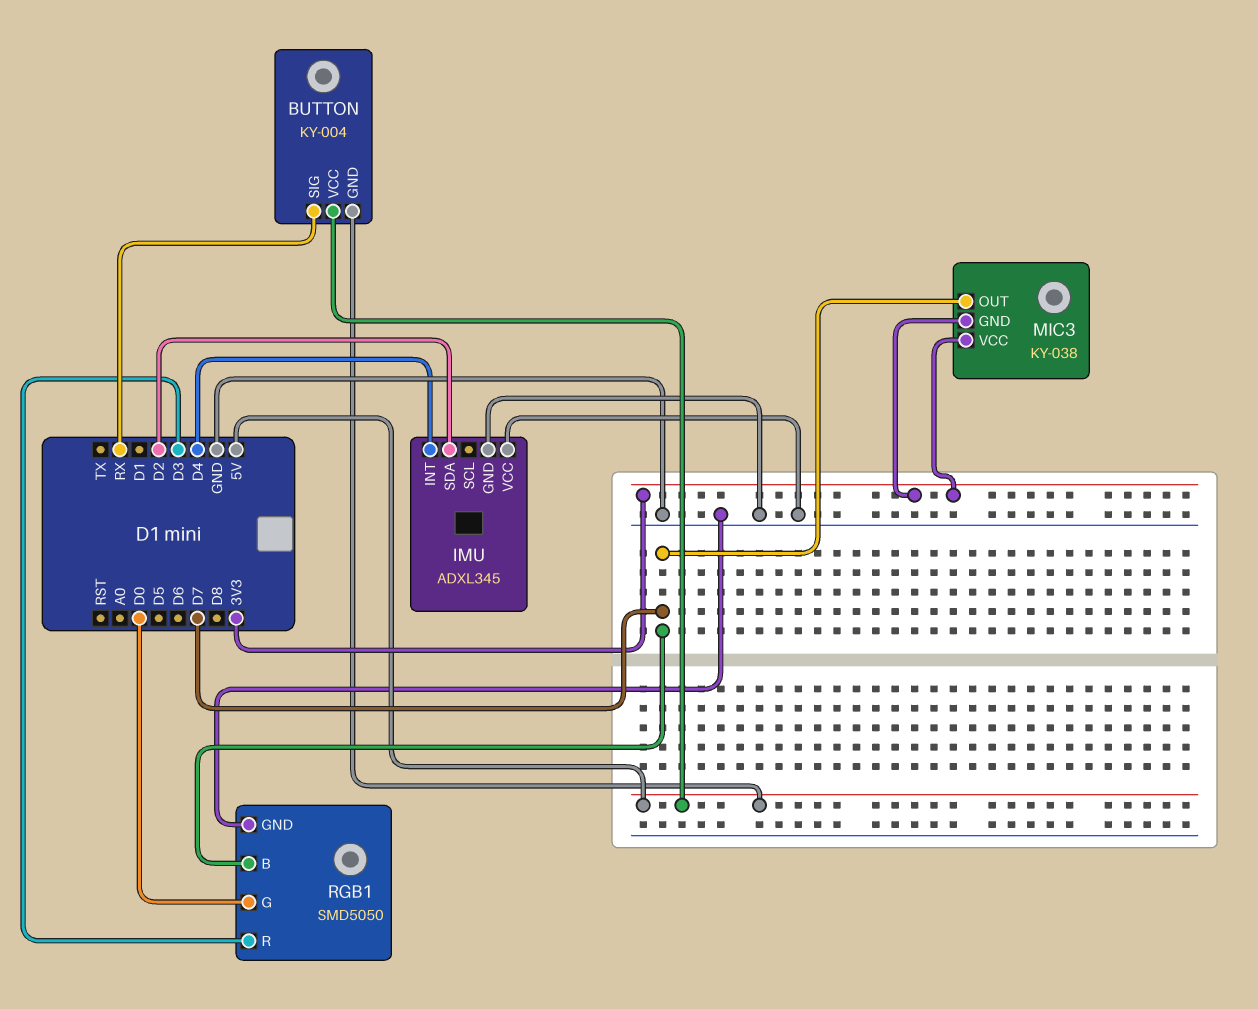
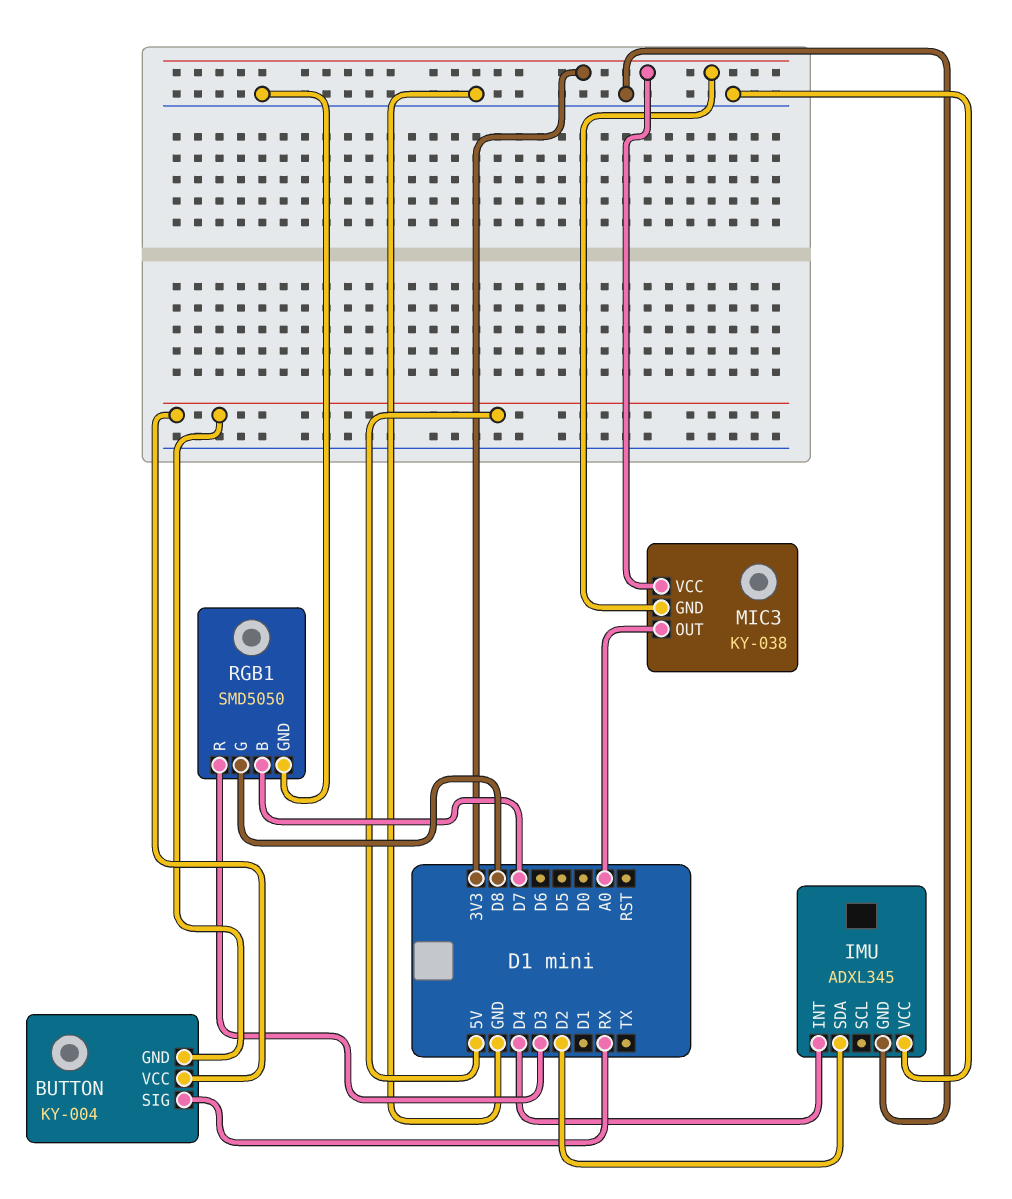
MIC3 pin OUT: D7 -> A0
RGB1 pin G: D0 -> D8

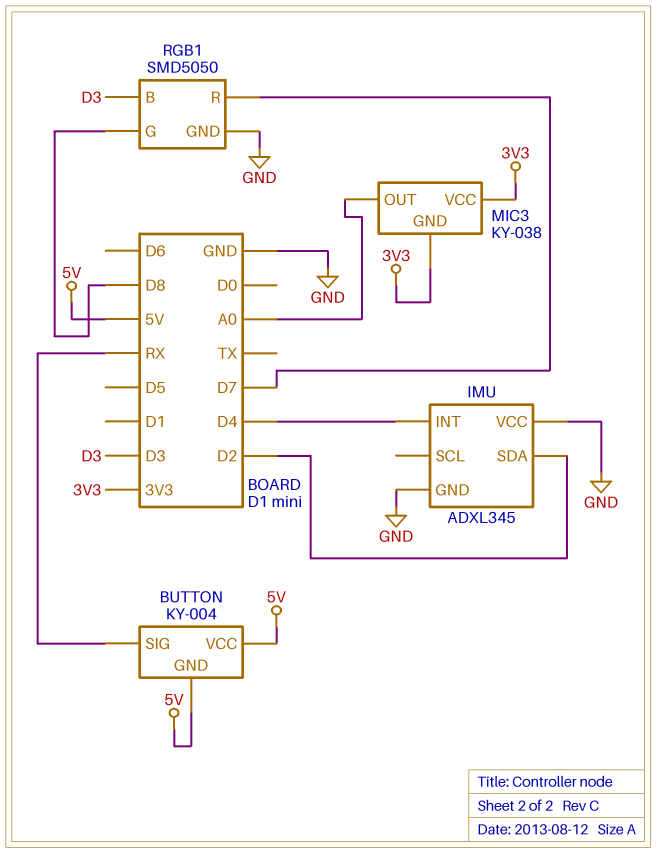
RGB1 pin B: D7 -> D3
RGB1 pin R: D3 -> D7

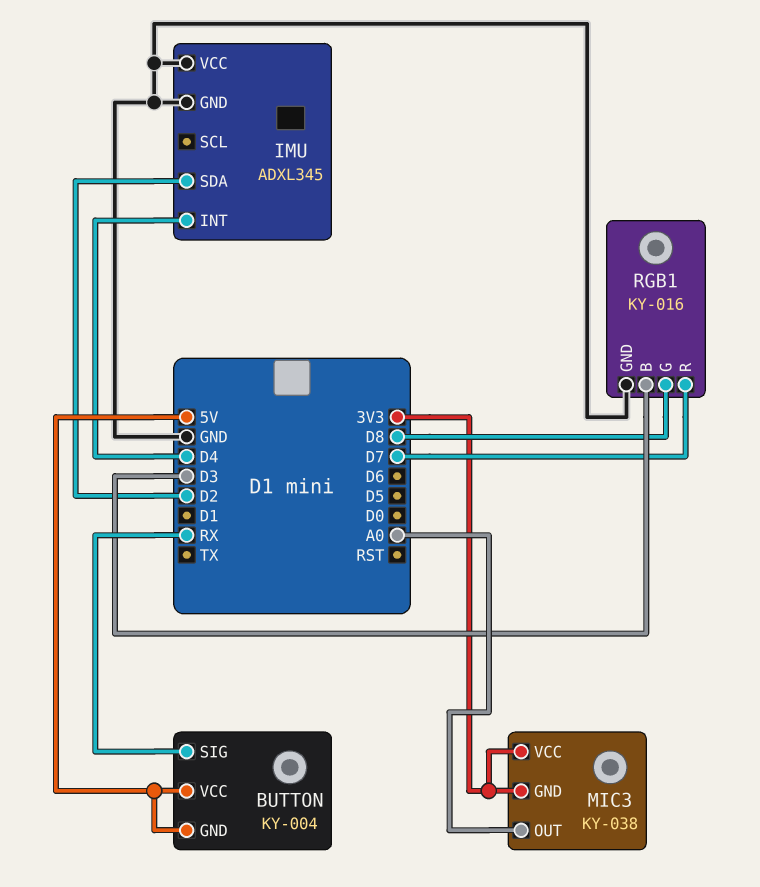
RGB1: SMD5050 -> KY-016

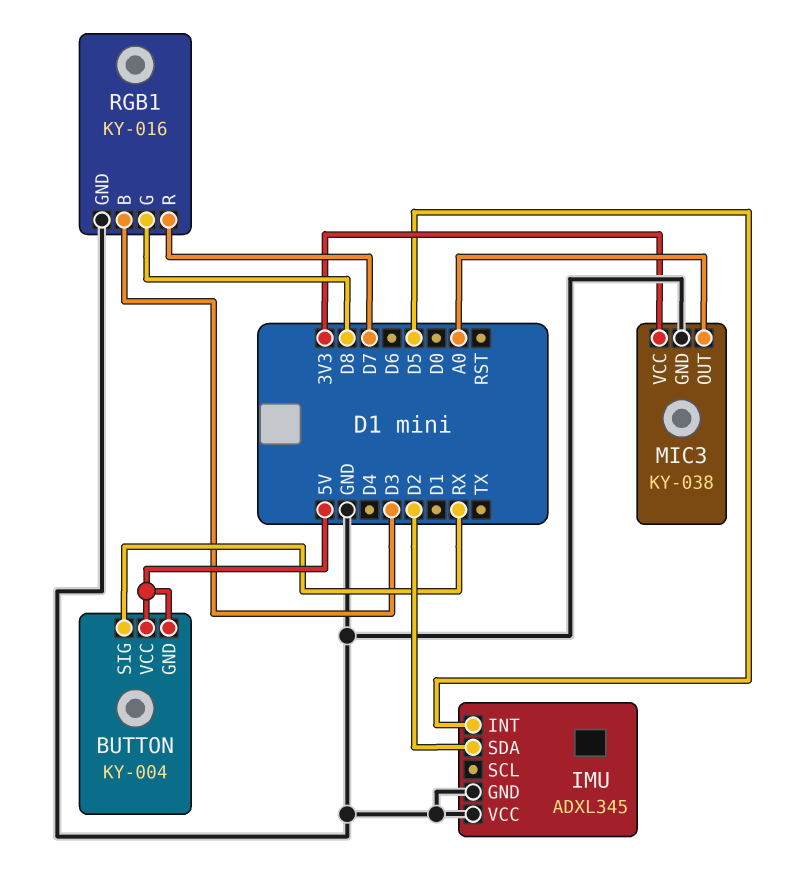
IMU pin INT: D4 -> D5
MIC3 pin GND: 3V3 -> GND

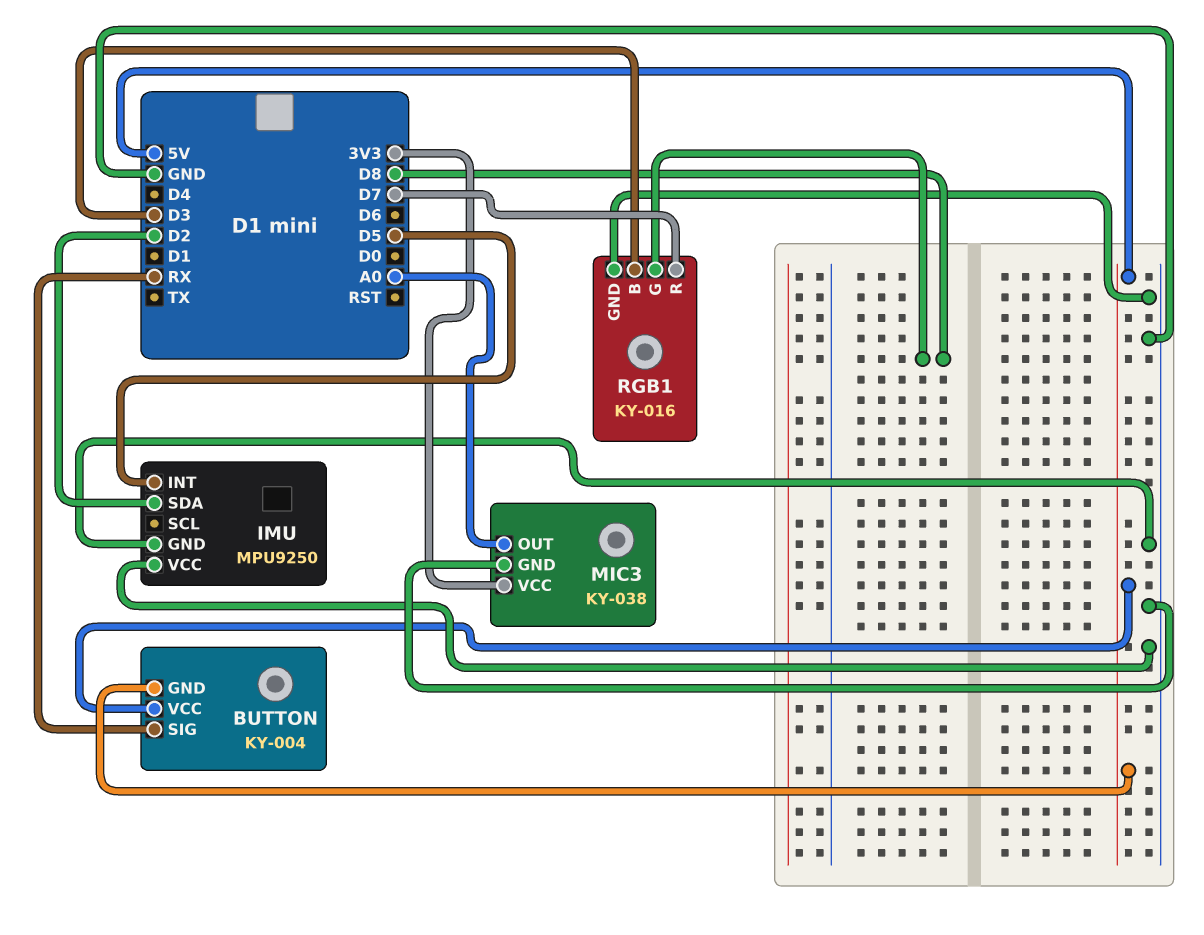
IMU: ADXL345 -> MPU9250

